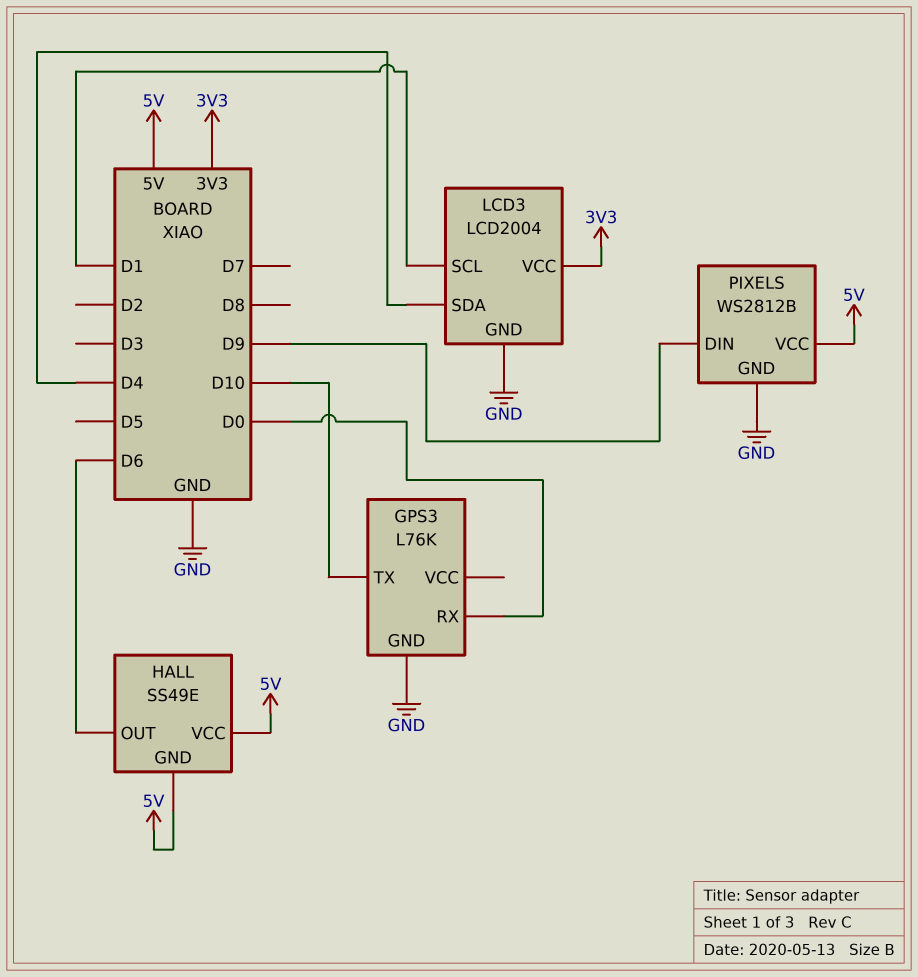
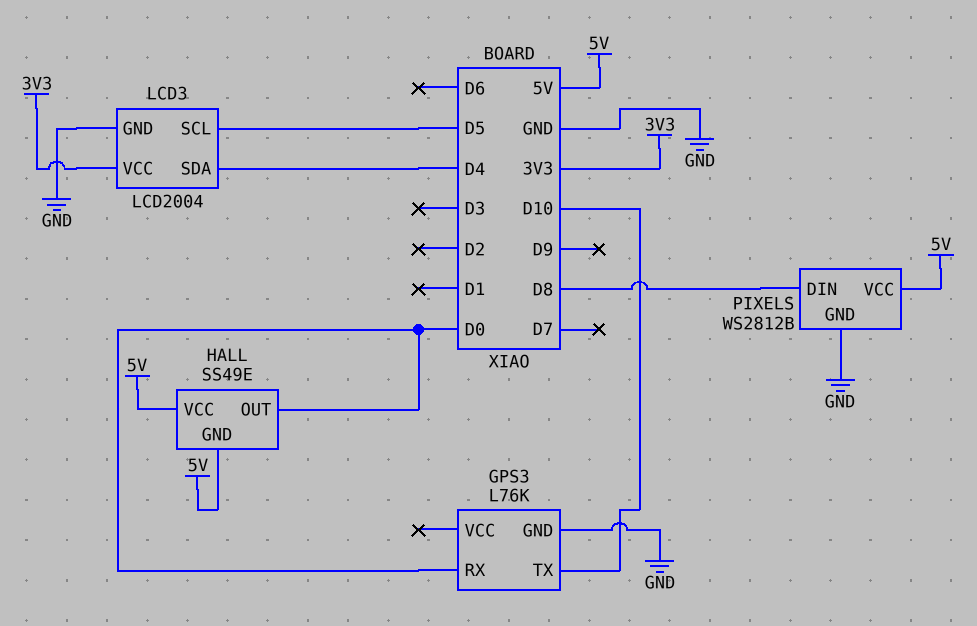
HALL pin OUT: D6 -> D0
LCD3 pin SCL: D1 -> D5
PIXELS pin DIN: D9 -> D8

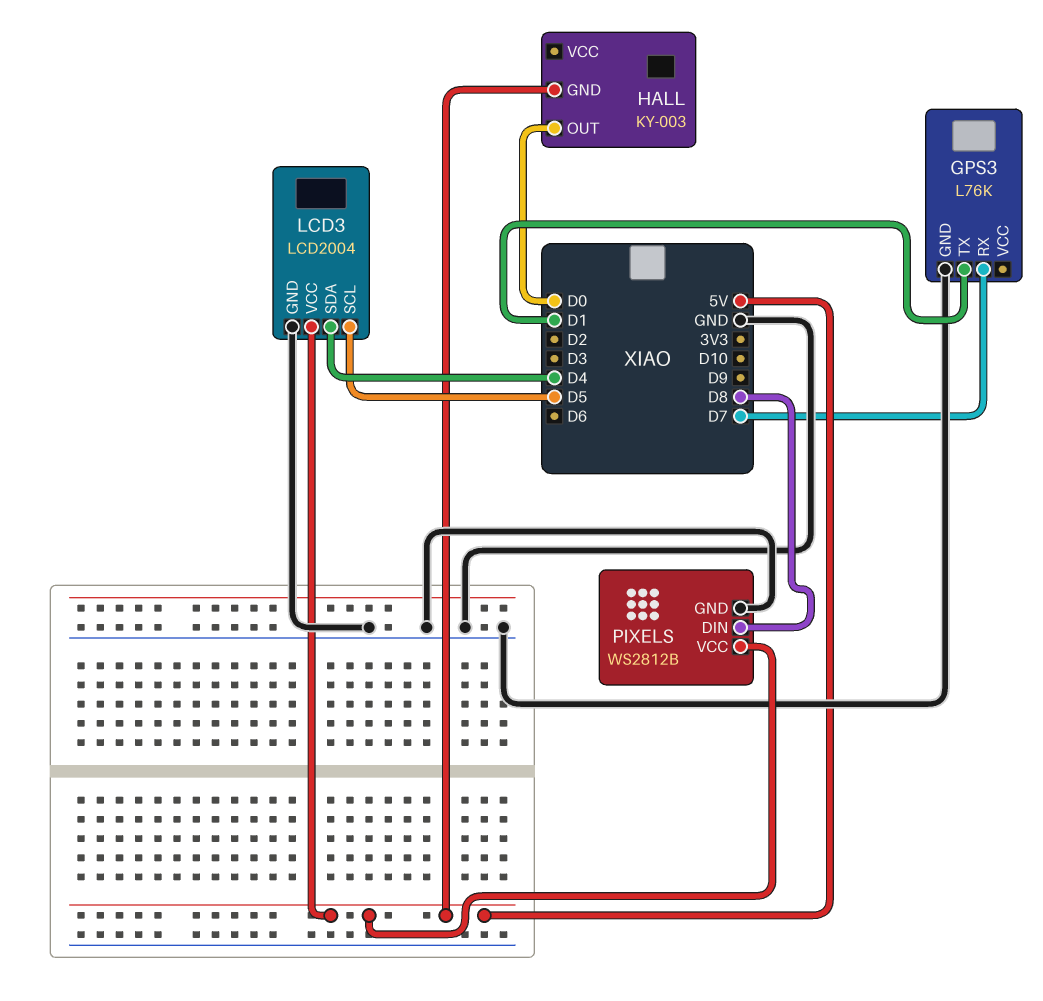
GPS3 pin RX: D0 -> D7
GPS3 pin TX: D10 -> D1
HALL: SS49E -> KY-003
HALL pin VCC: 5V -> none
LCD3 pin VCC: 3V3 -> 5V

